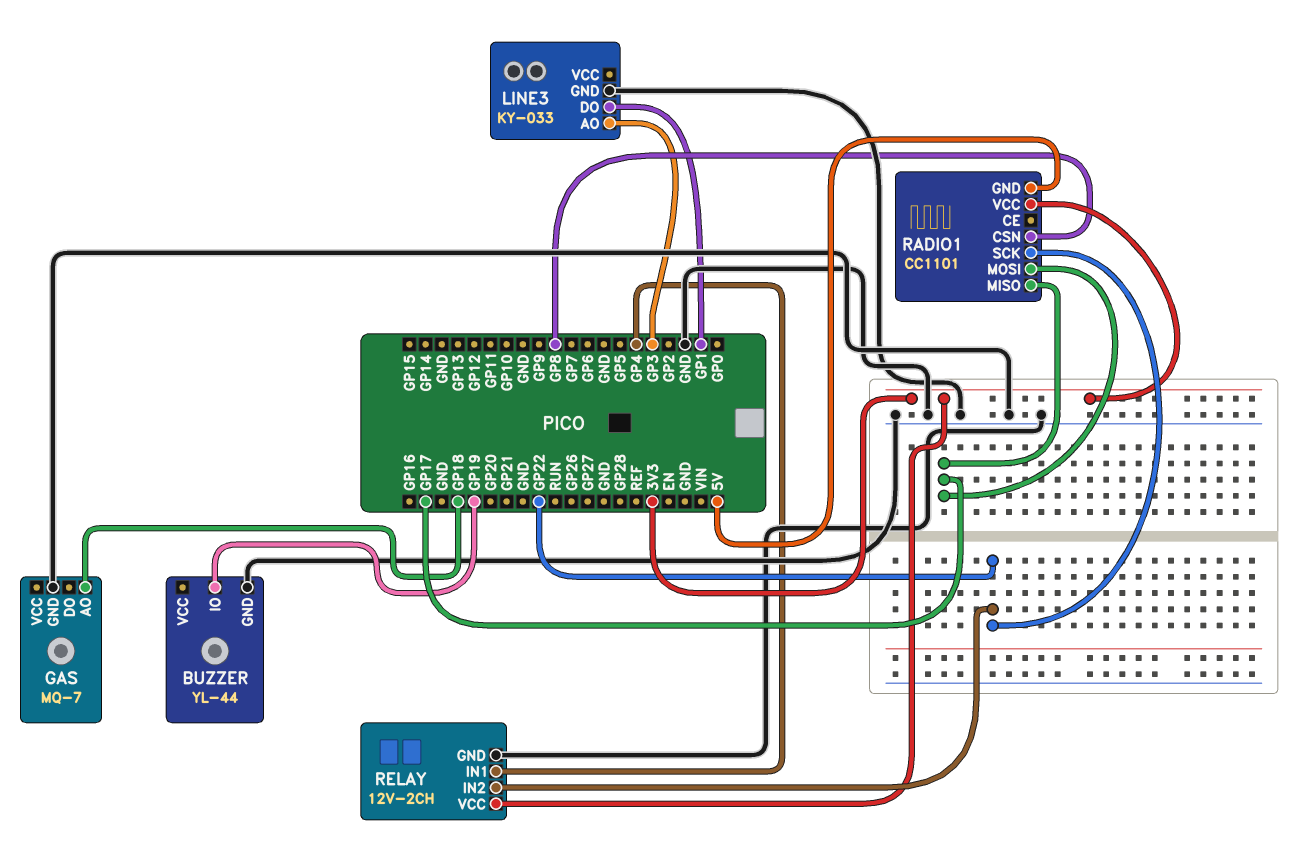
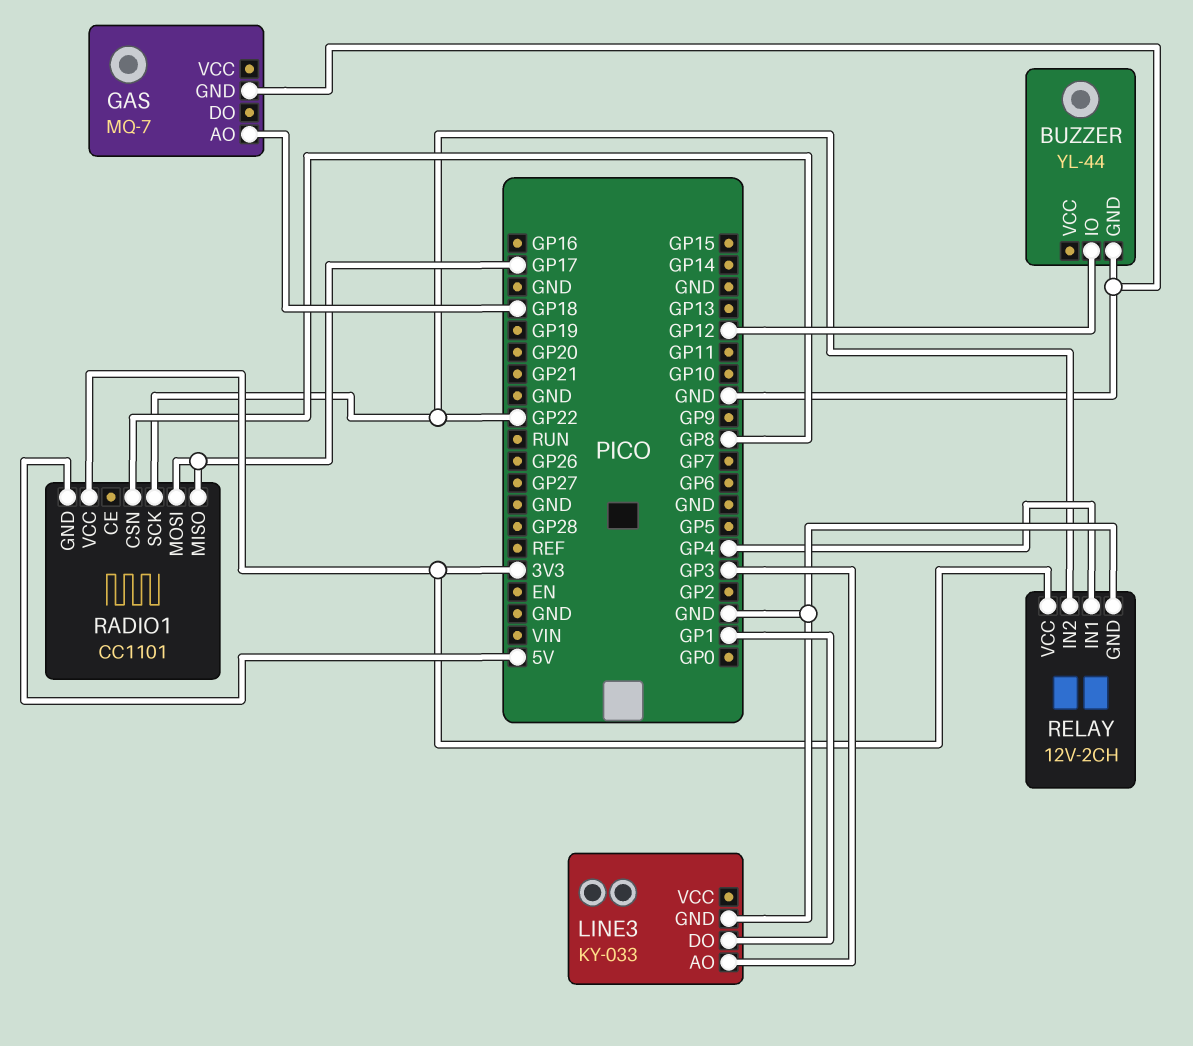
BUZZER pin IO: GP19 -> GP12

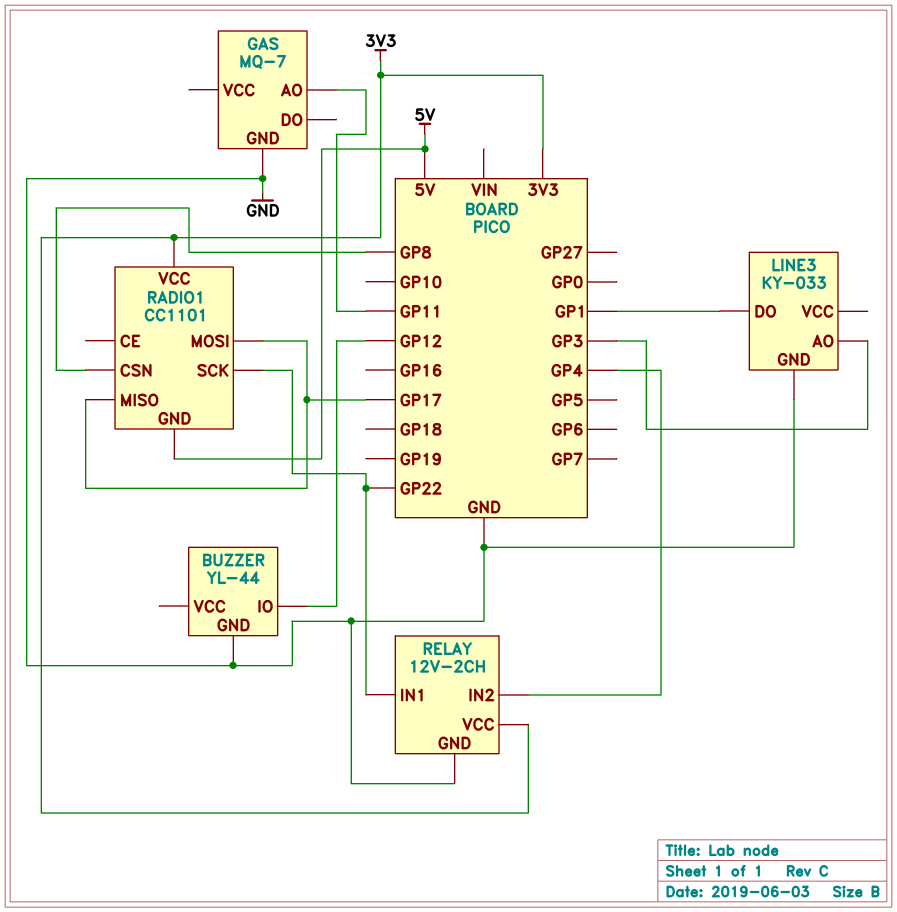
GAS pin AO: GP18 -> GP11
RELAY pin IN1: GP4 -> GP22
RELAY pin IN2: GP22 -> GP4

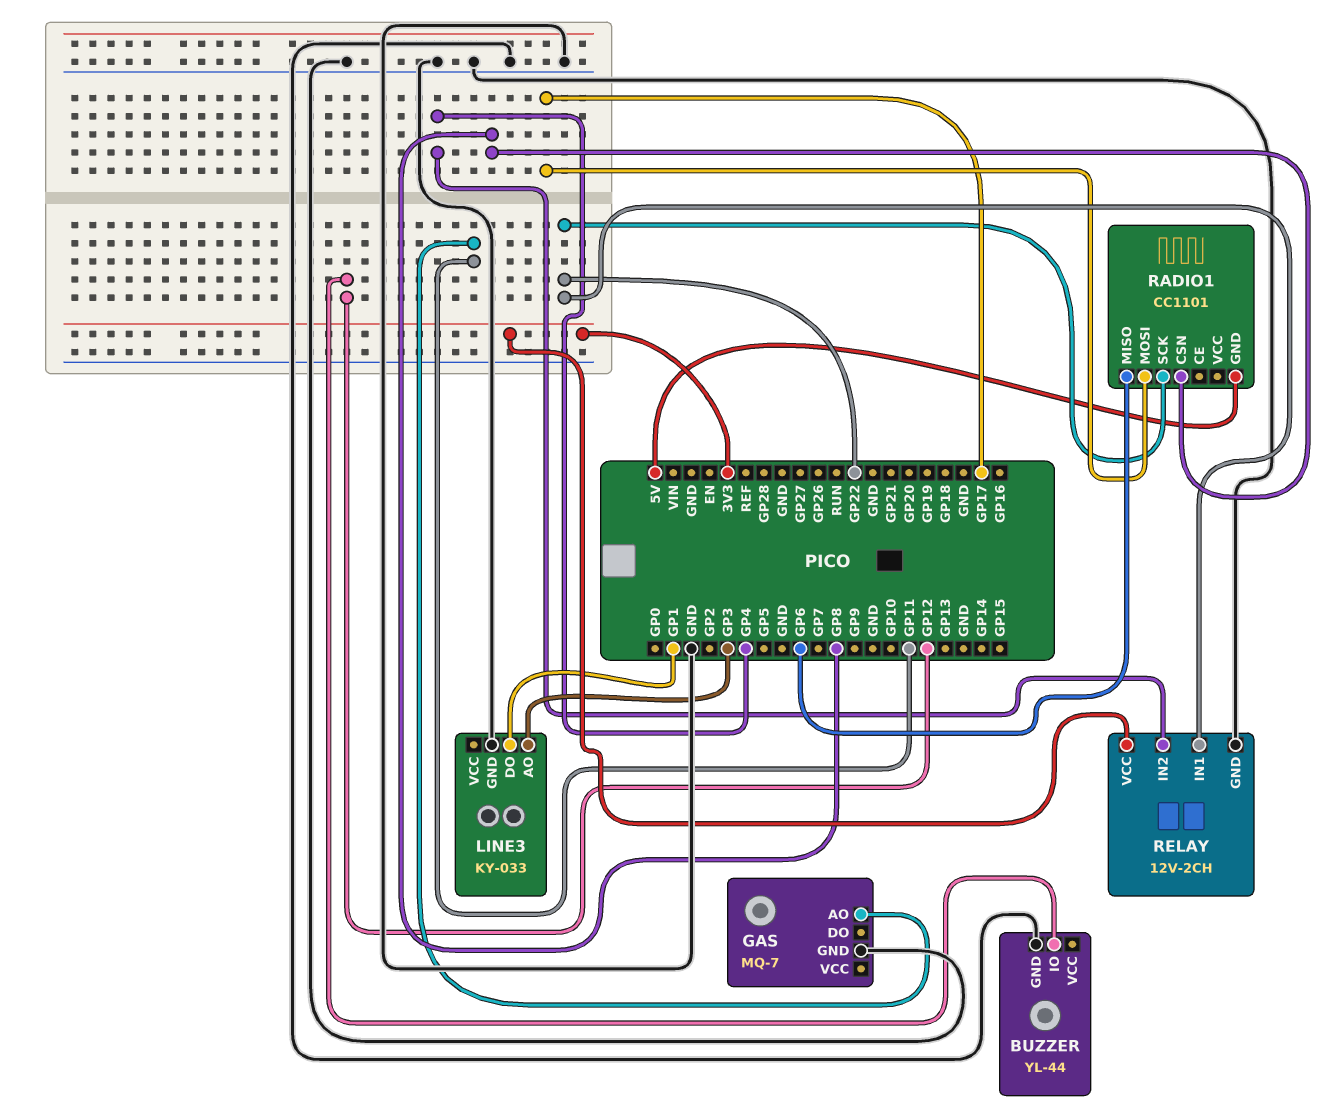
RADIO1 pin MISO: GP17 -> GP6
RADIO1 pin VCC: 3V3 -> none

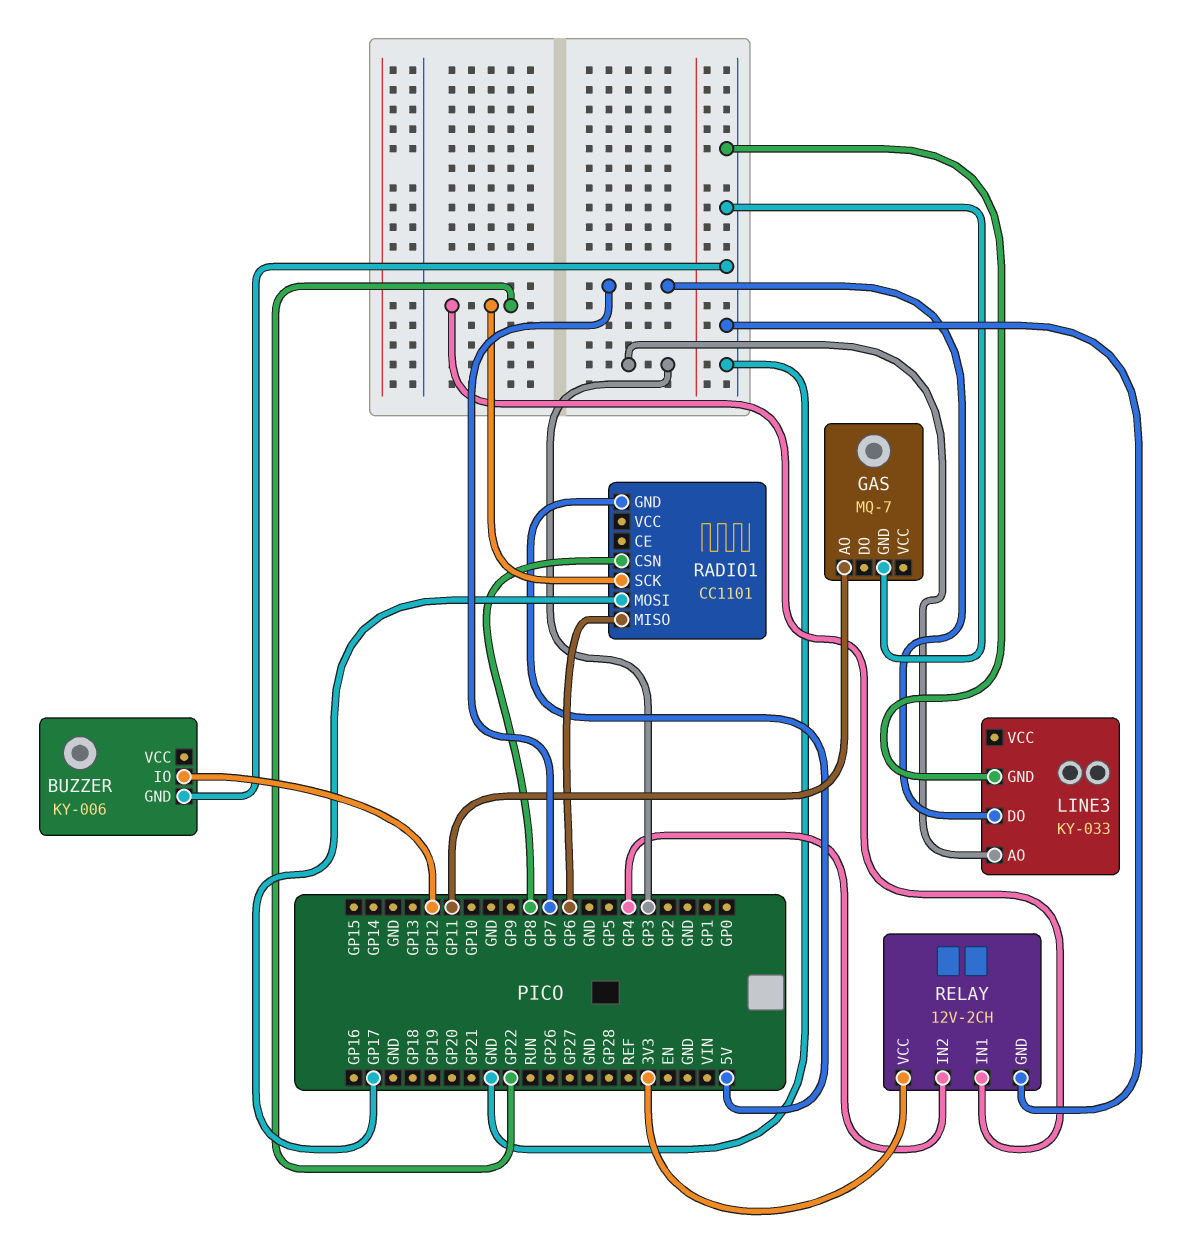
BUZZER: YL-44 -> KY-006
LINE3 pin DO: GP1 -> GP7

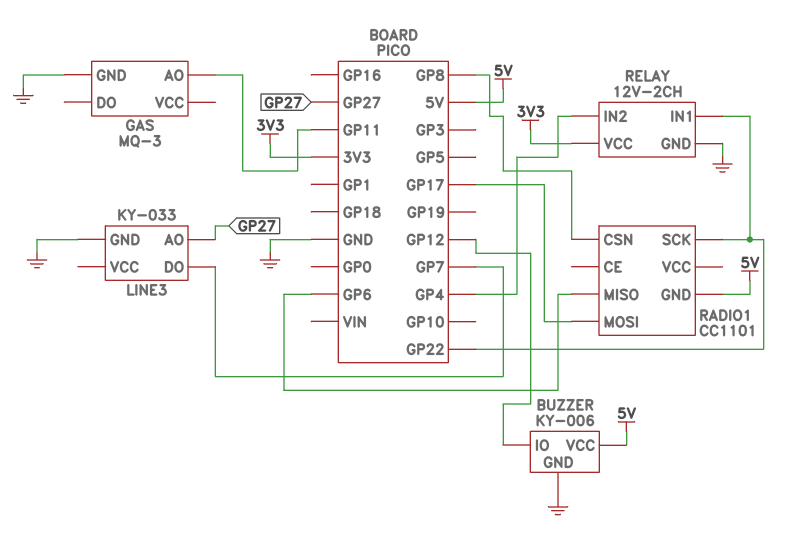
BUZZER pin VCC: none -> 5V
GAS: MQ-7 -> MQ-3
LINE3 pin AO: GP3 -> GP27

